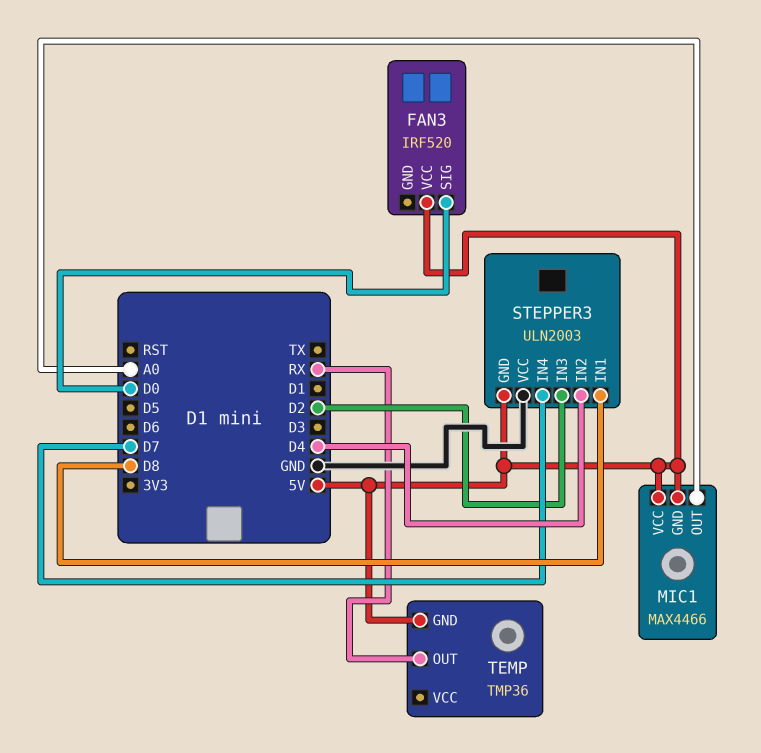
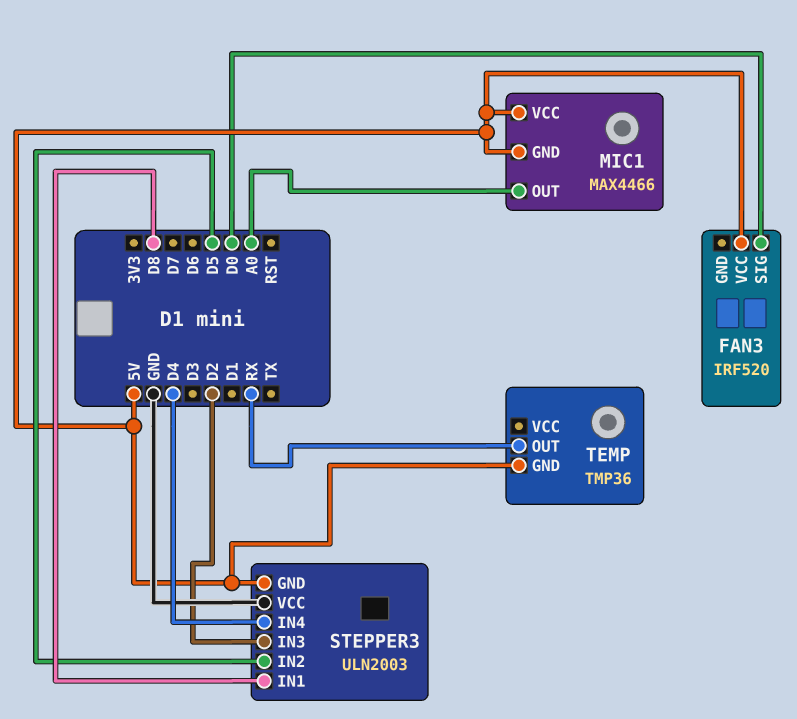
STEPPER3 pin IN2: D4 -> D5
STEPPER3 pin IN4: D7 -> D4

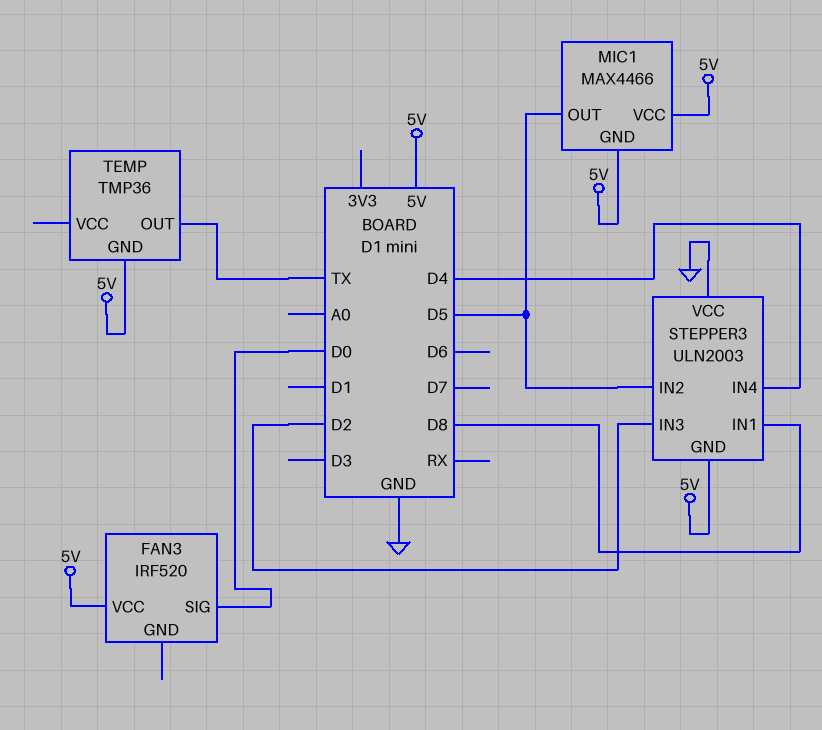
MIC1 pin OUT: A0 -> D5
TEMP pin OUT: RX -> TX

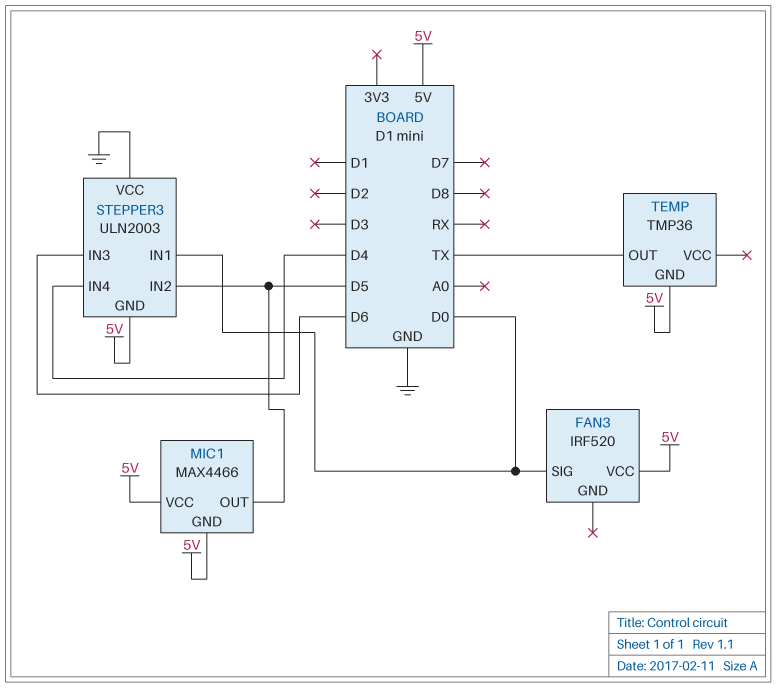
STEPPER3 pin IN1: D8 -> D0
STEPPER3 pin IN3: D2 -> D6

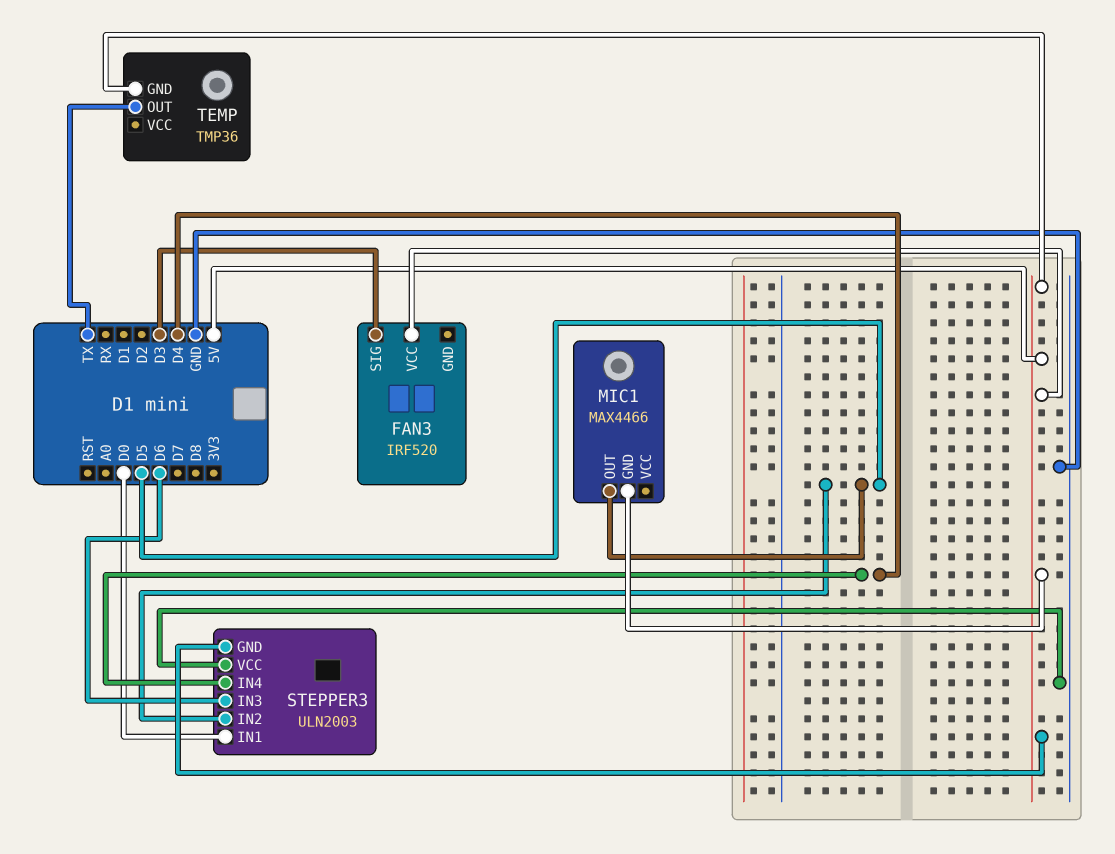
FAN3 pin SIG: D0 -> D3
MIC1 pin VCC: 5V -> none

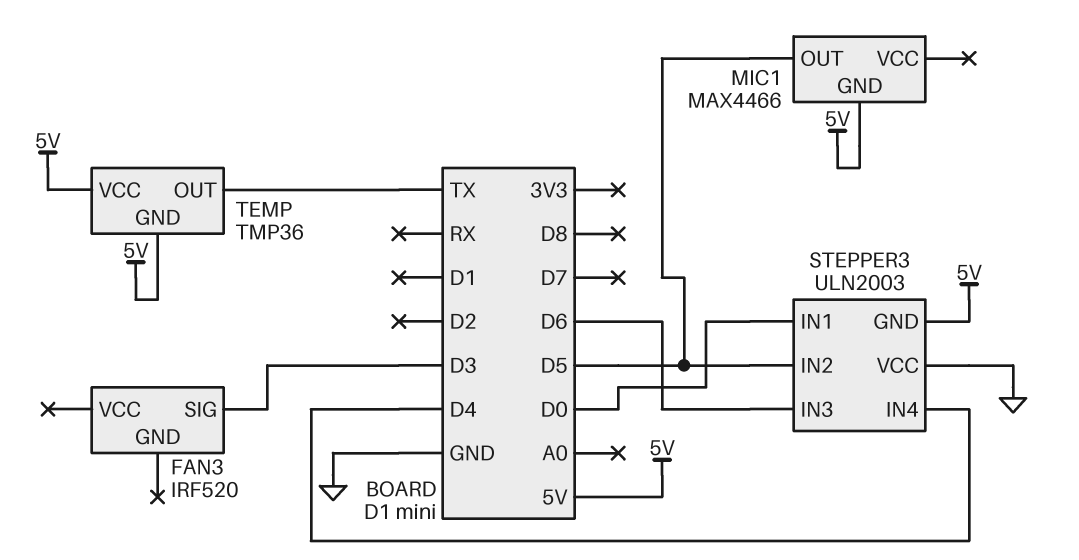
FAN3 pin VCC: 5V -> none
TEMP pin VCC: none -> 5V

